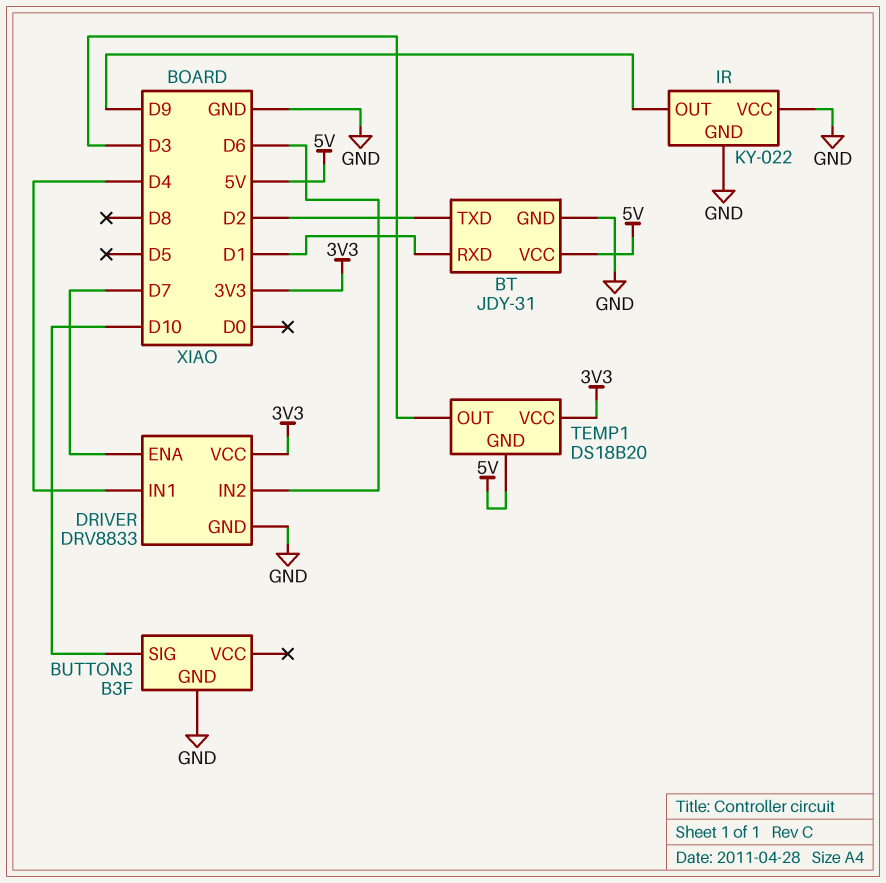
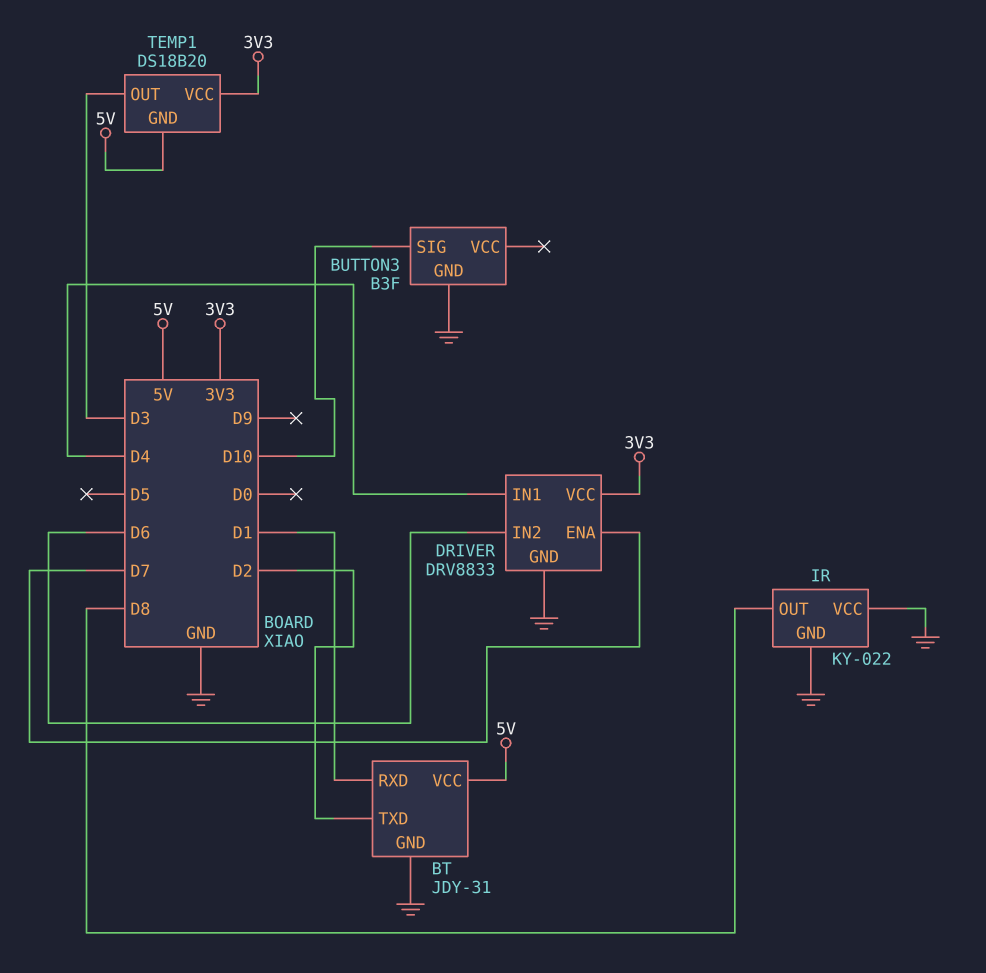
IR pin OUT: D9 -> D8

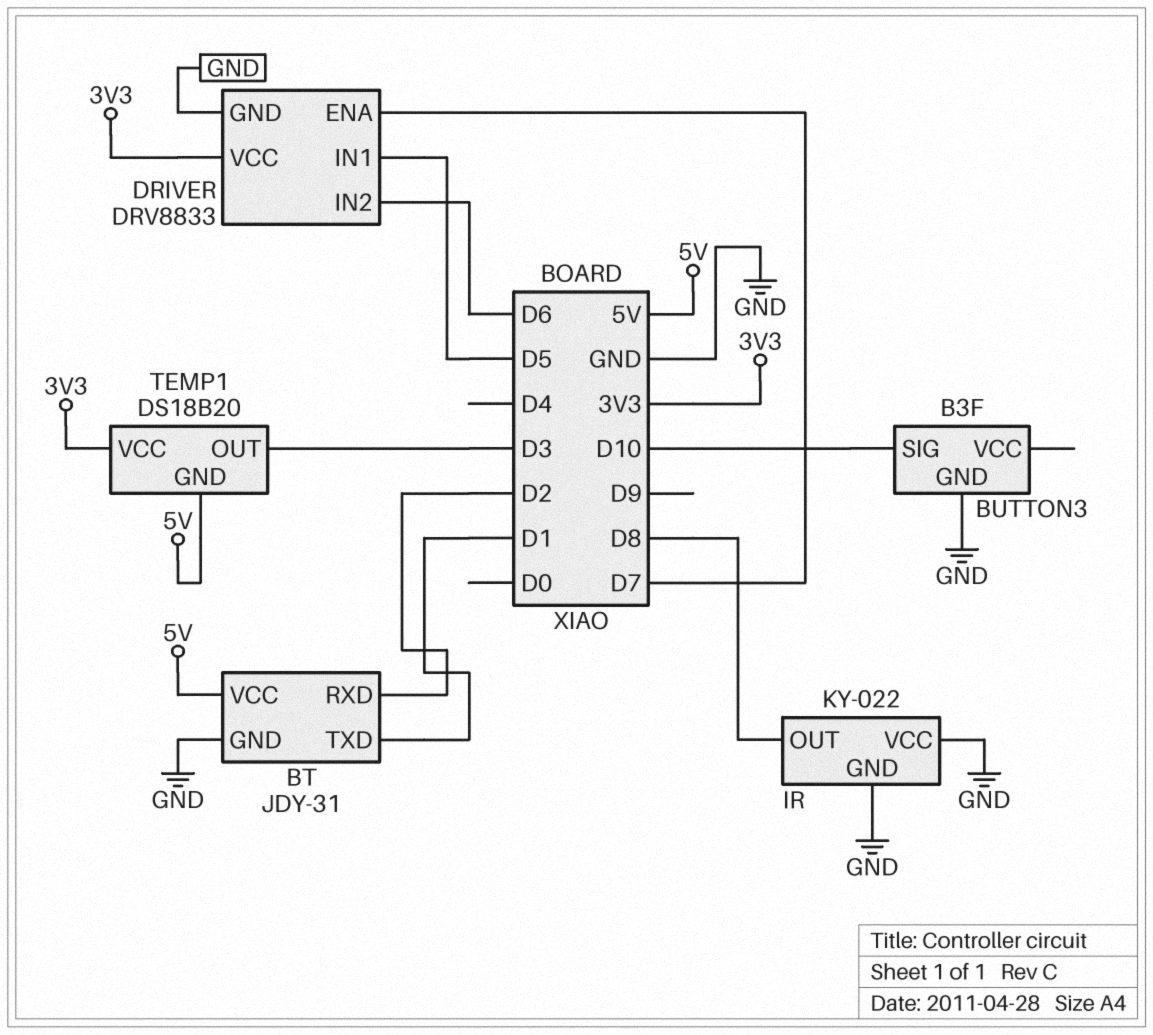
BT pin RXD: D1 -> D2
BT pin TXD: D2 -> D1
DRIVER pin IN1: D4 -> D5

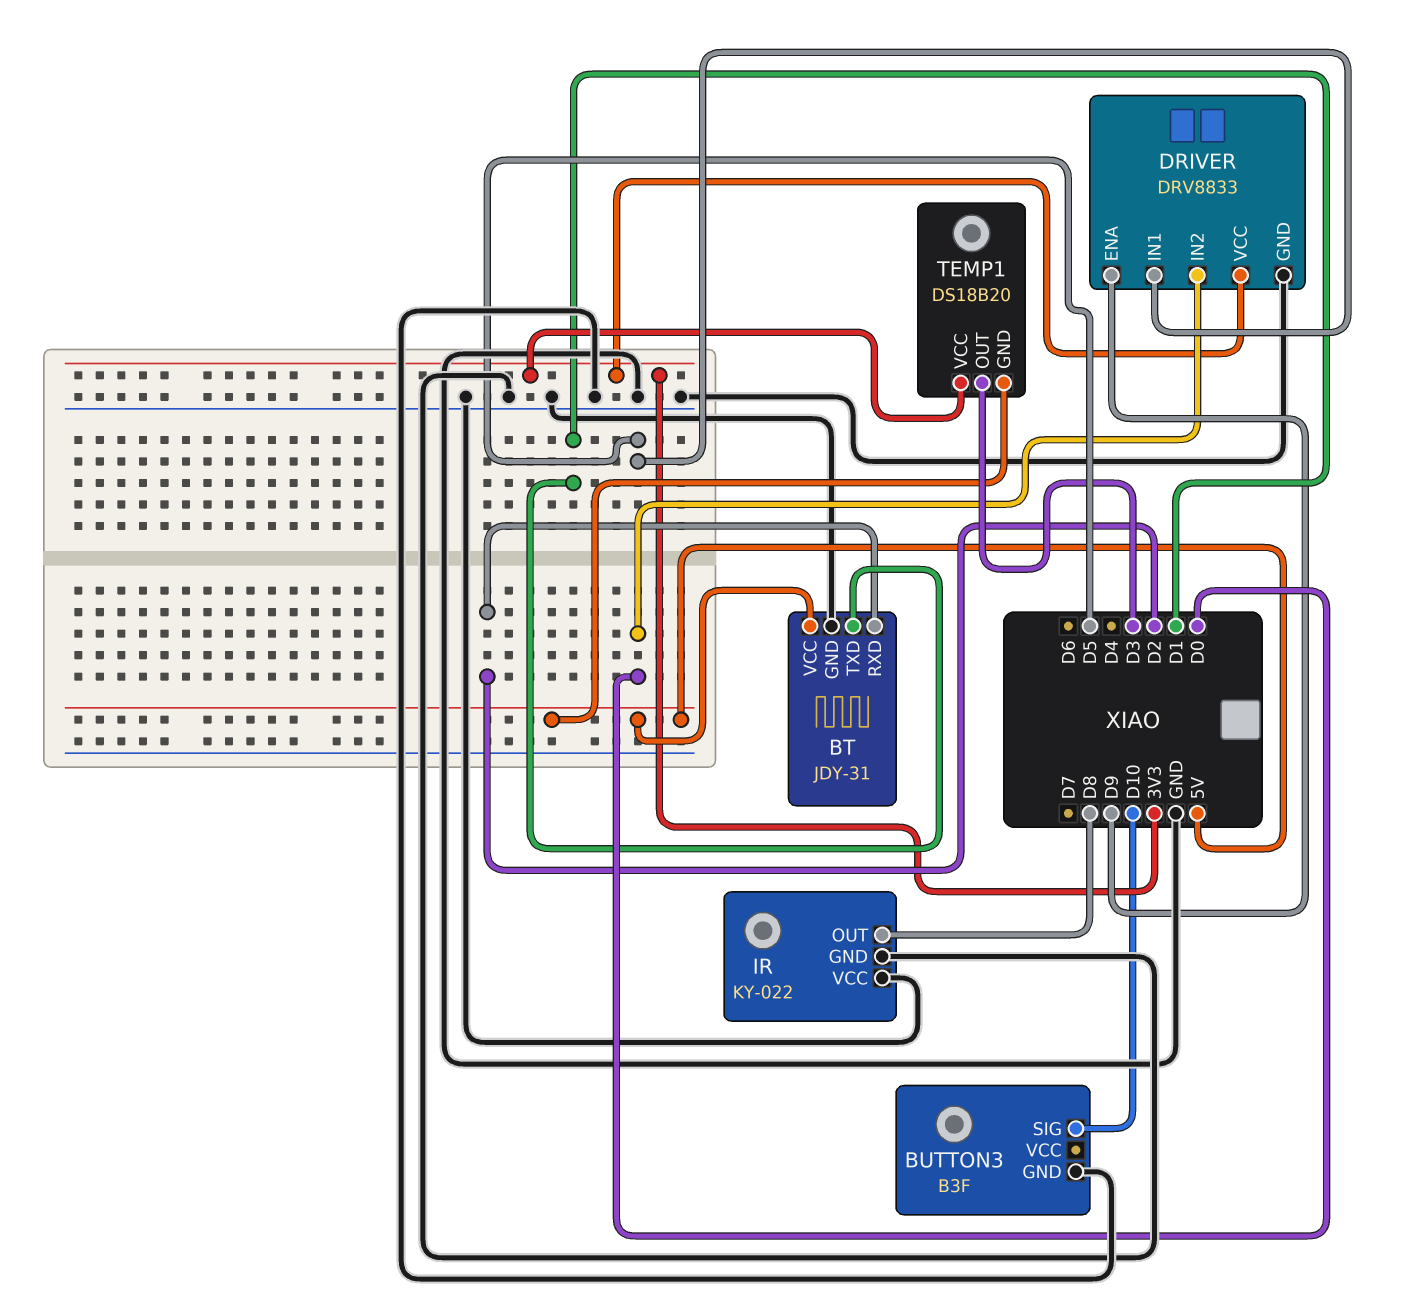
DRIVER pin ENA: D7 -> D9
DRIVER pin IN2: D6 -> D0

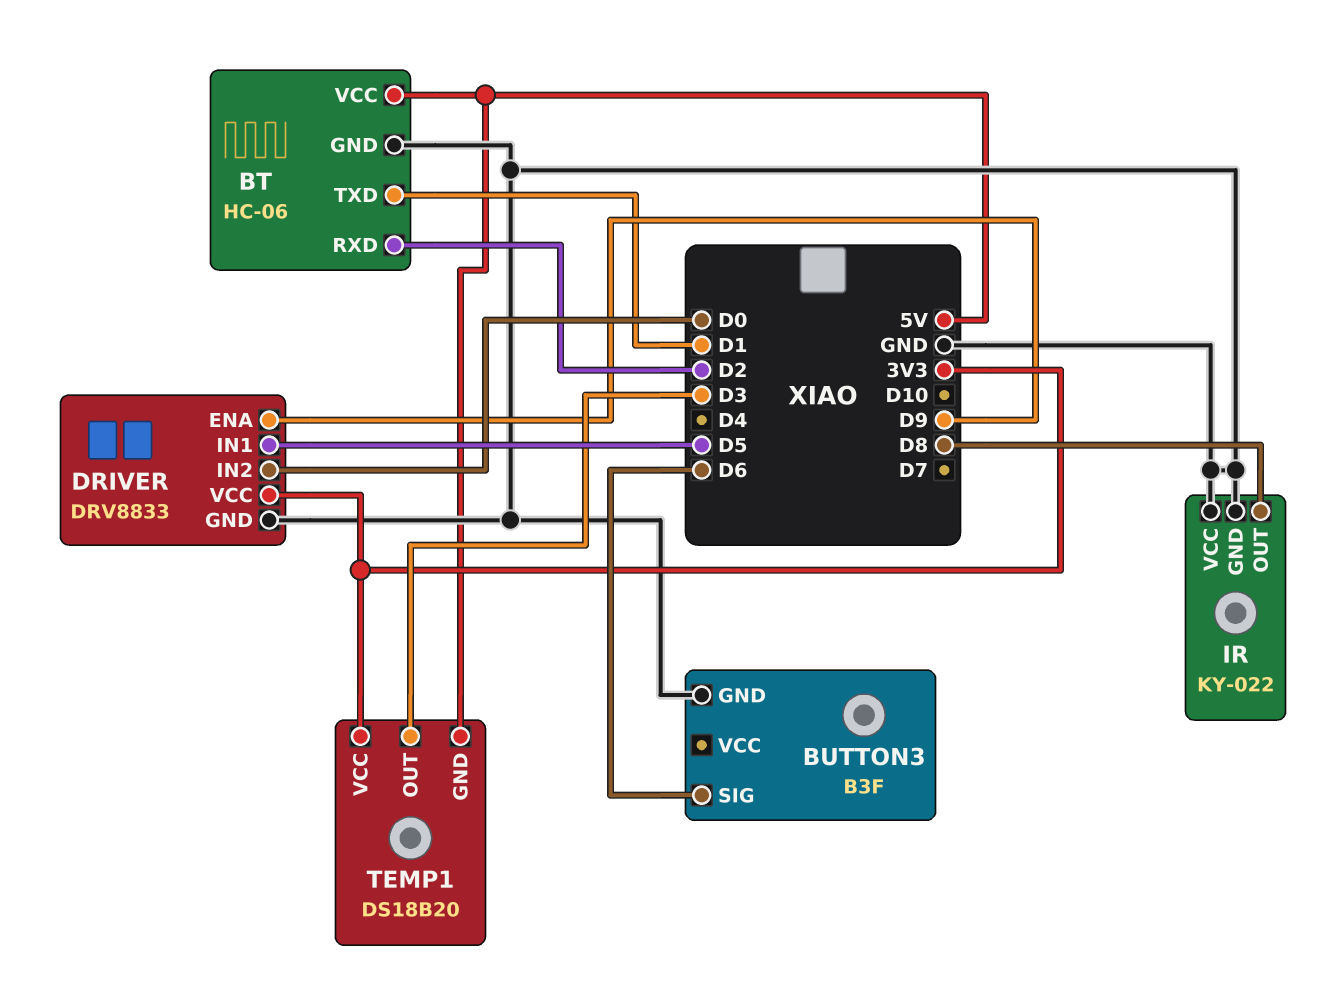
BT: JDY-31 -> HC-06
BUTTON3 pin SIG: D10 -> D6

